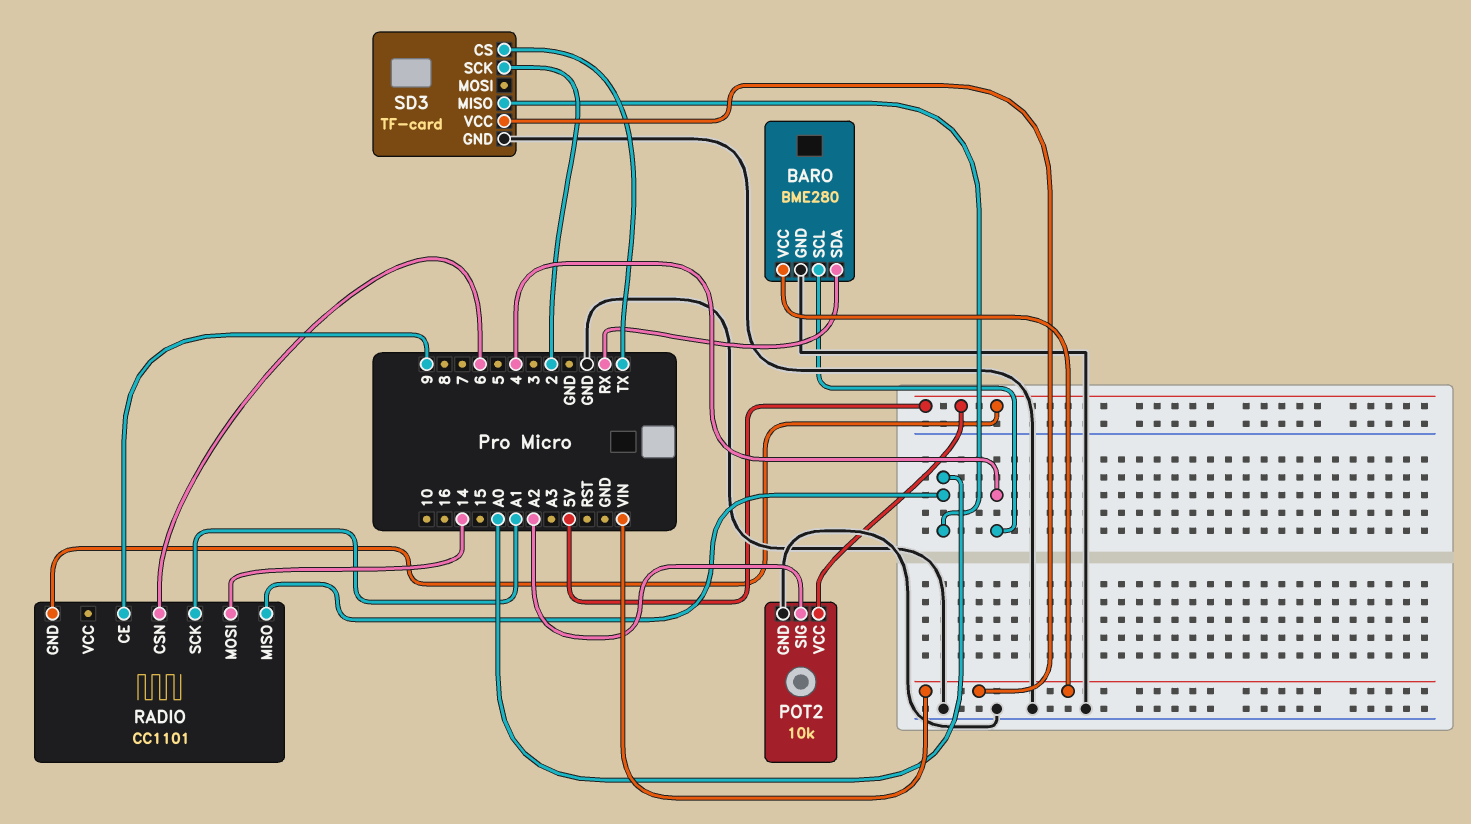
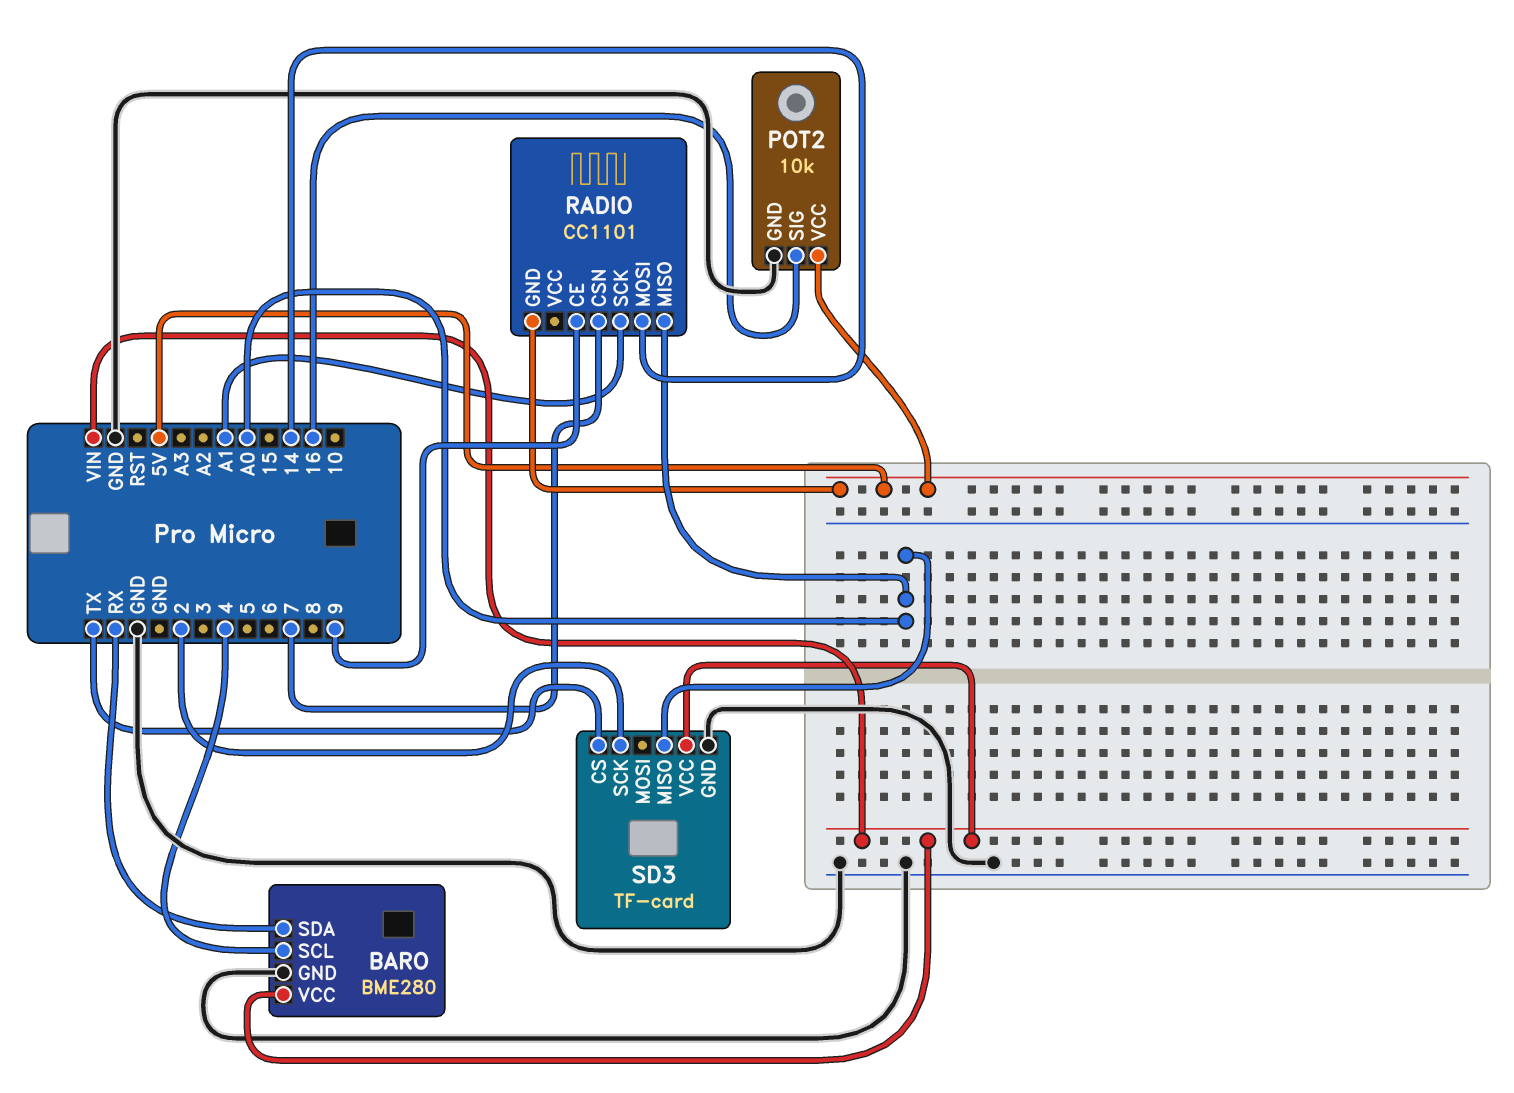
POT2 pin SIG: A2 -> 16
RADIO pin CSN: 6 -> 7

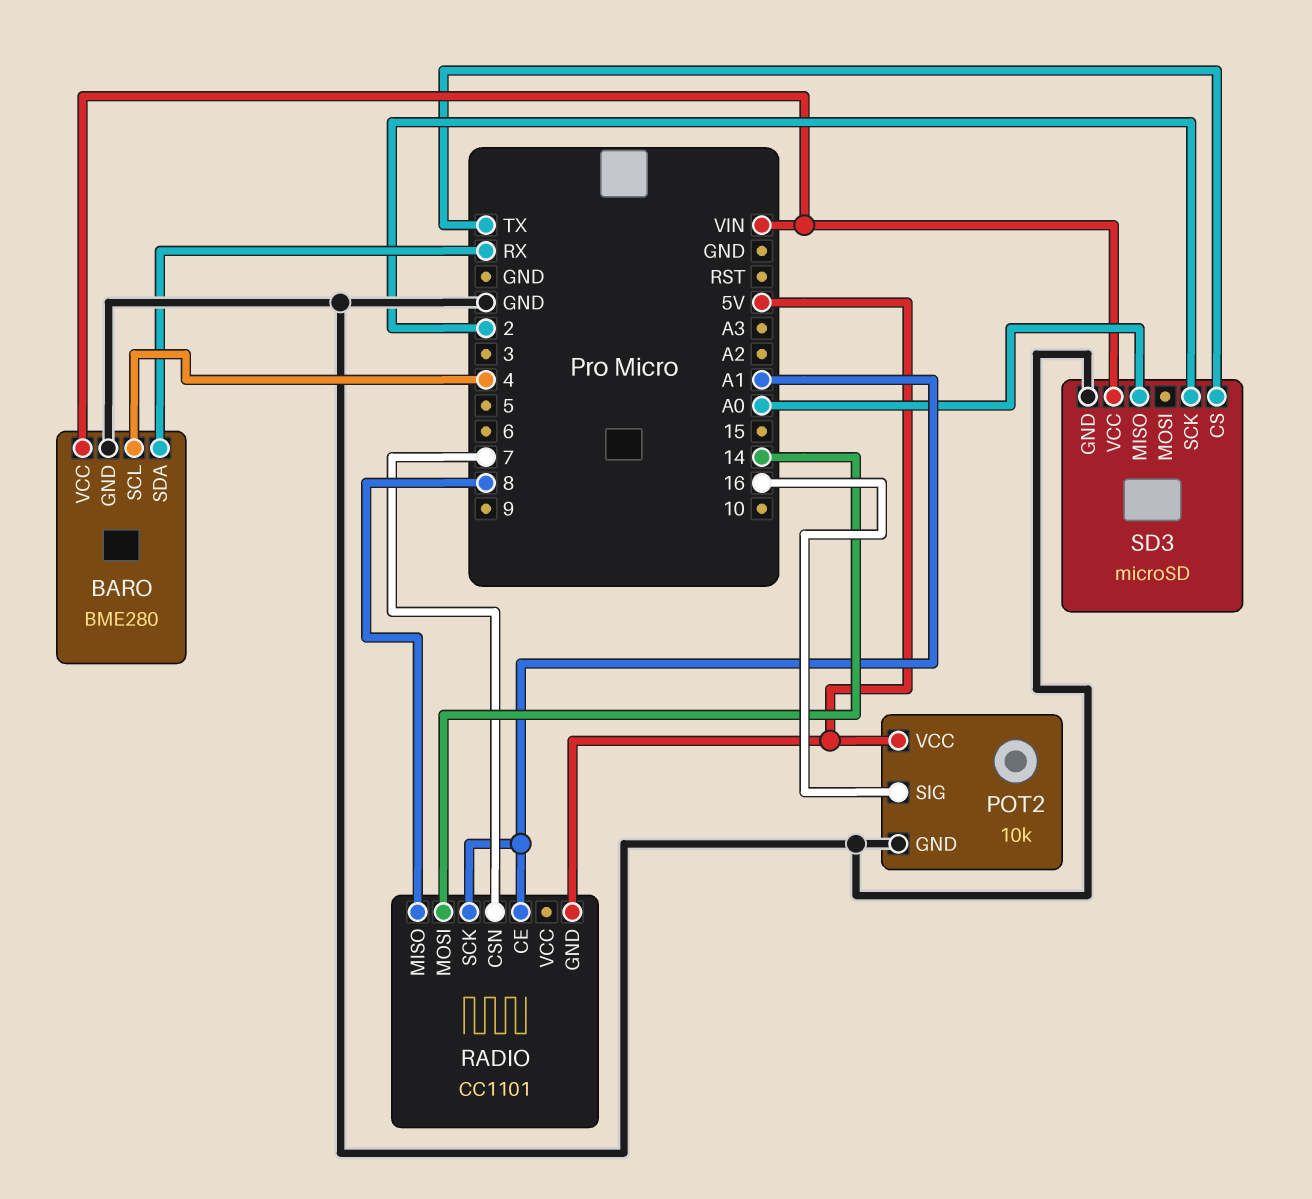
RADIO pin CE: 9 -> A1
RADIO pin MISO: A0 -> 8
SD3: TF-card -> microSD

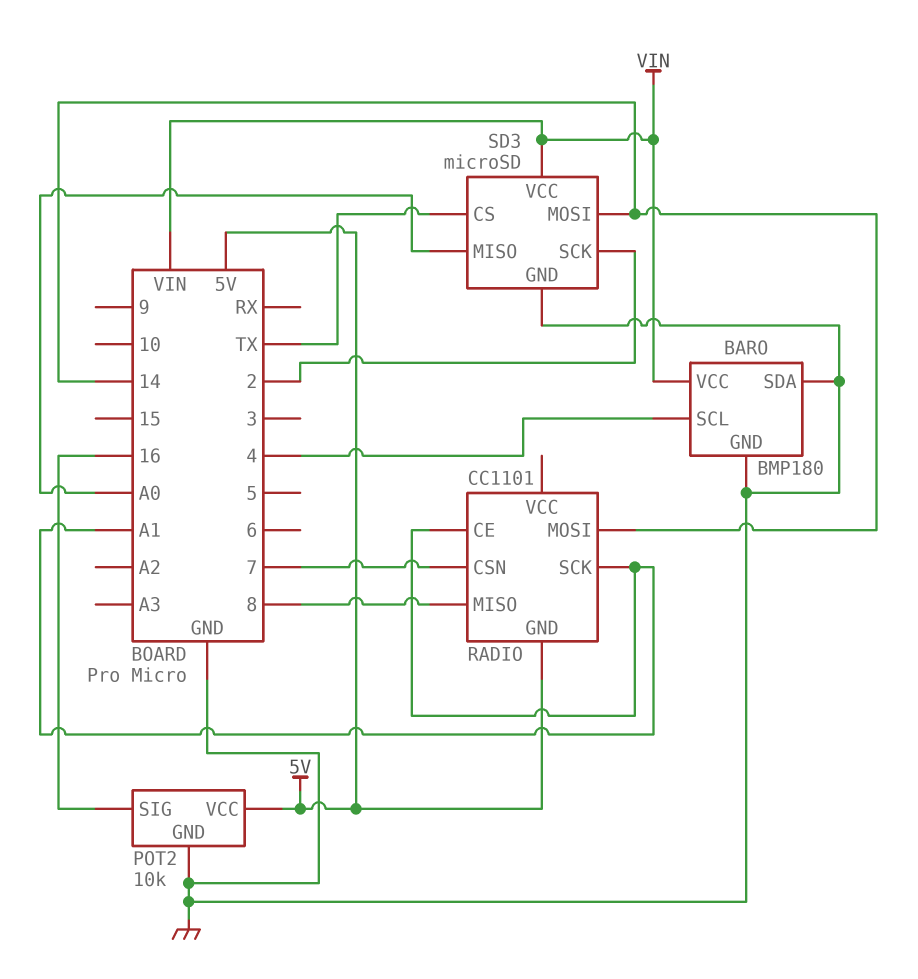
BARO: BME280 -> BMP180
BARO pin SDA: RX -> GND
SD3 pin MOSI: none -> 14

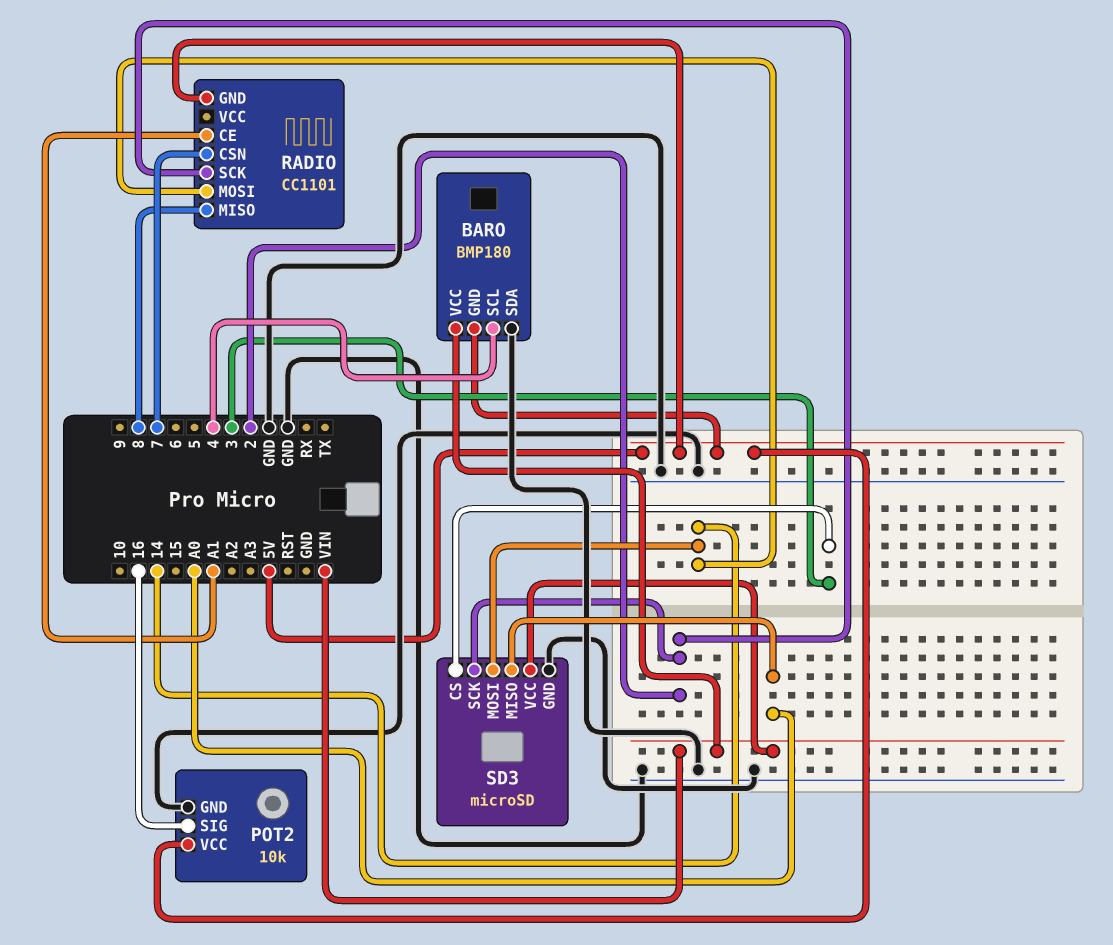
BARO pin GND: GND -> 5V
RADIO pin SCK: A1 -> 2
SD3 pin CS: TX -> 3

